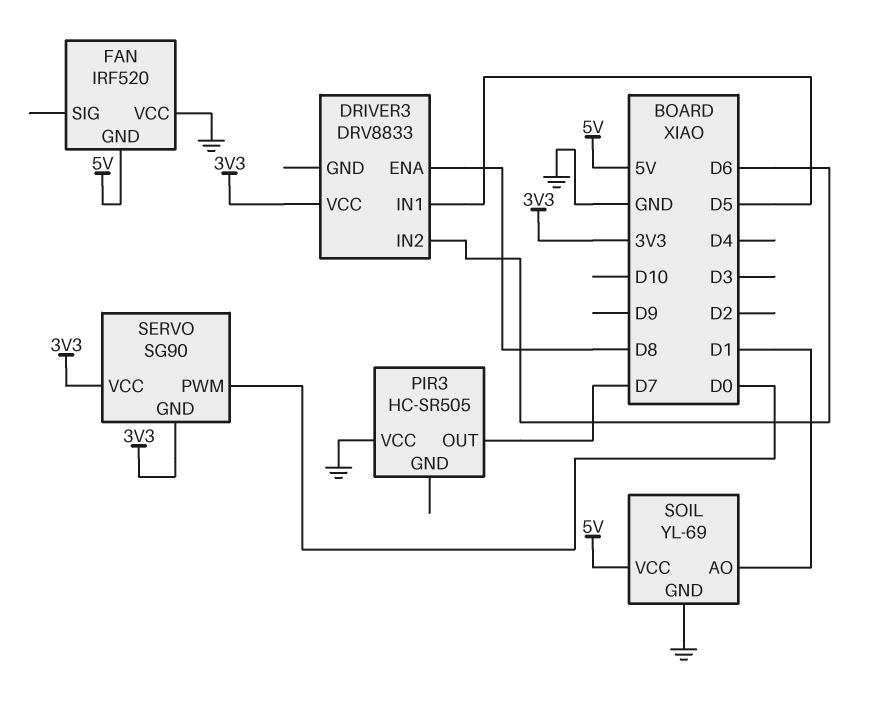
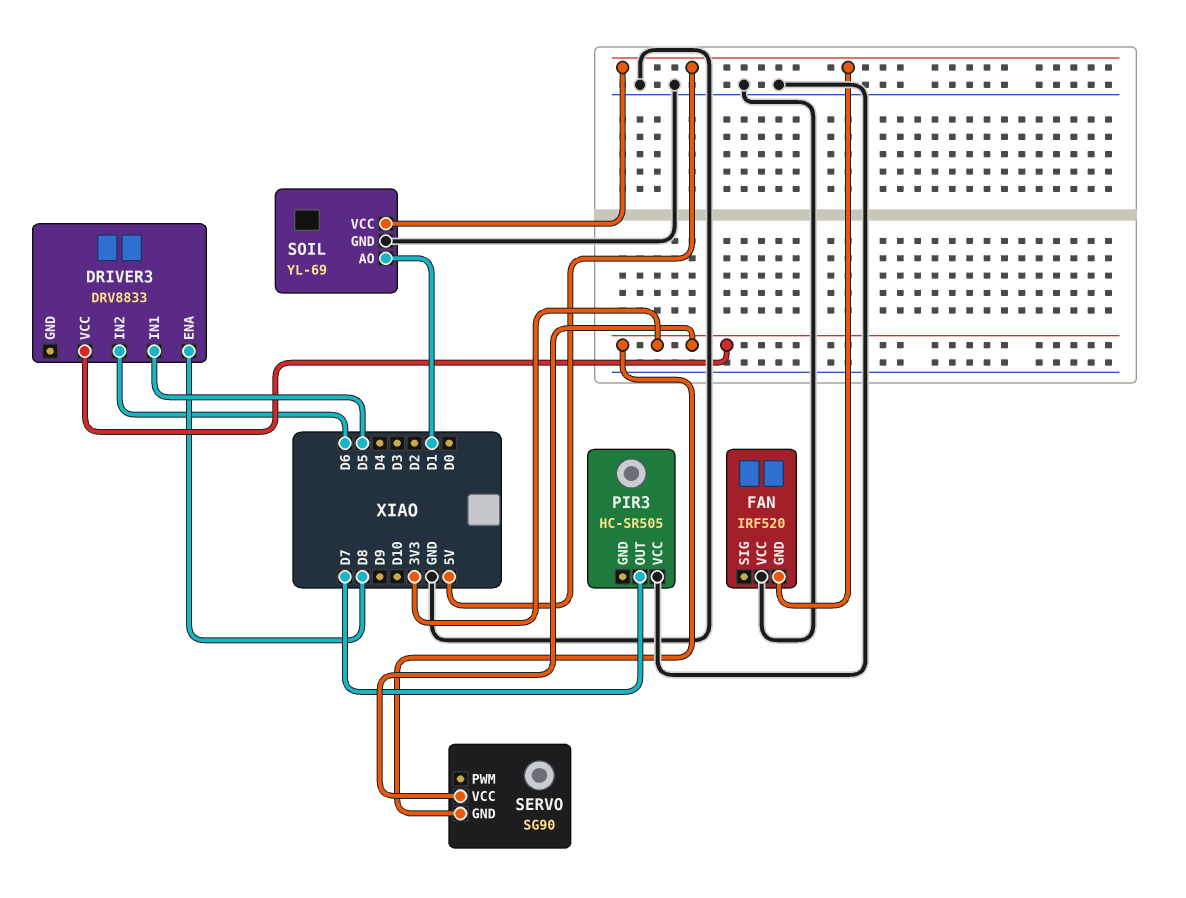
SERVO pin PWM: D0 -> none

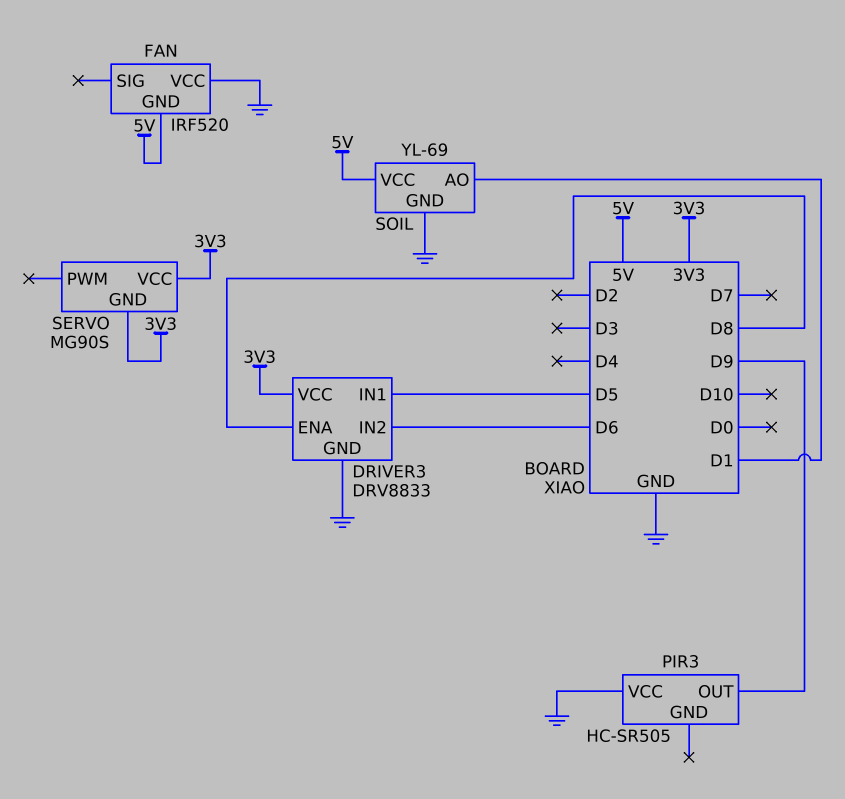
DRIVER3 pin GND: none -> GND
PIR3 pin OUT: D7 -> D9
SERVO: SG90 -> MG90S

